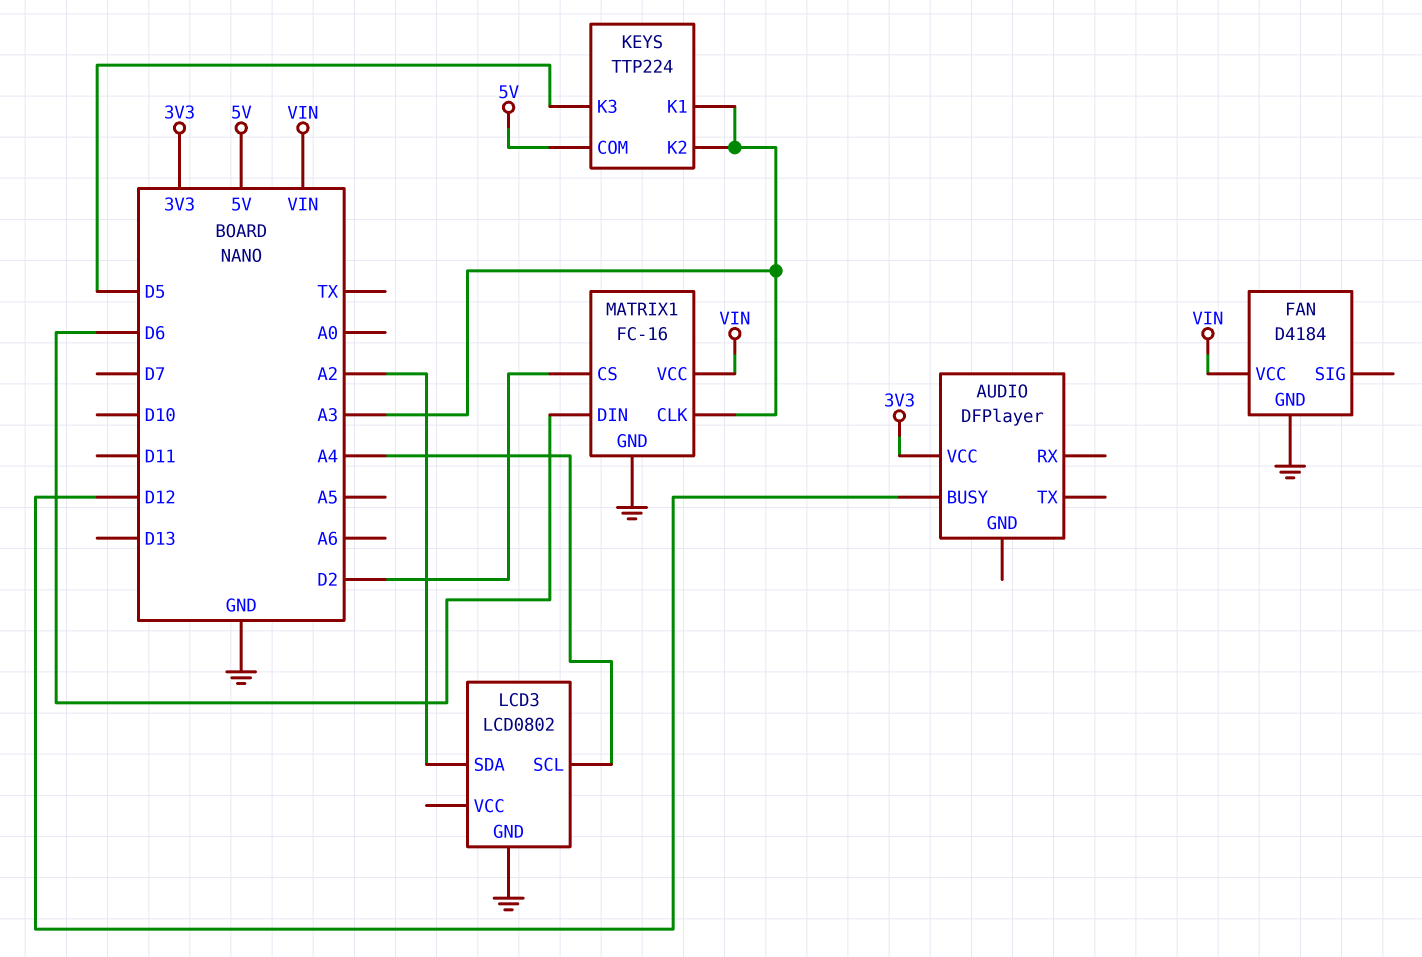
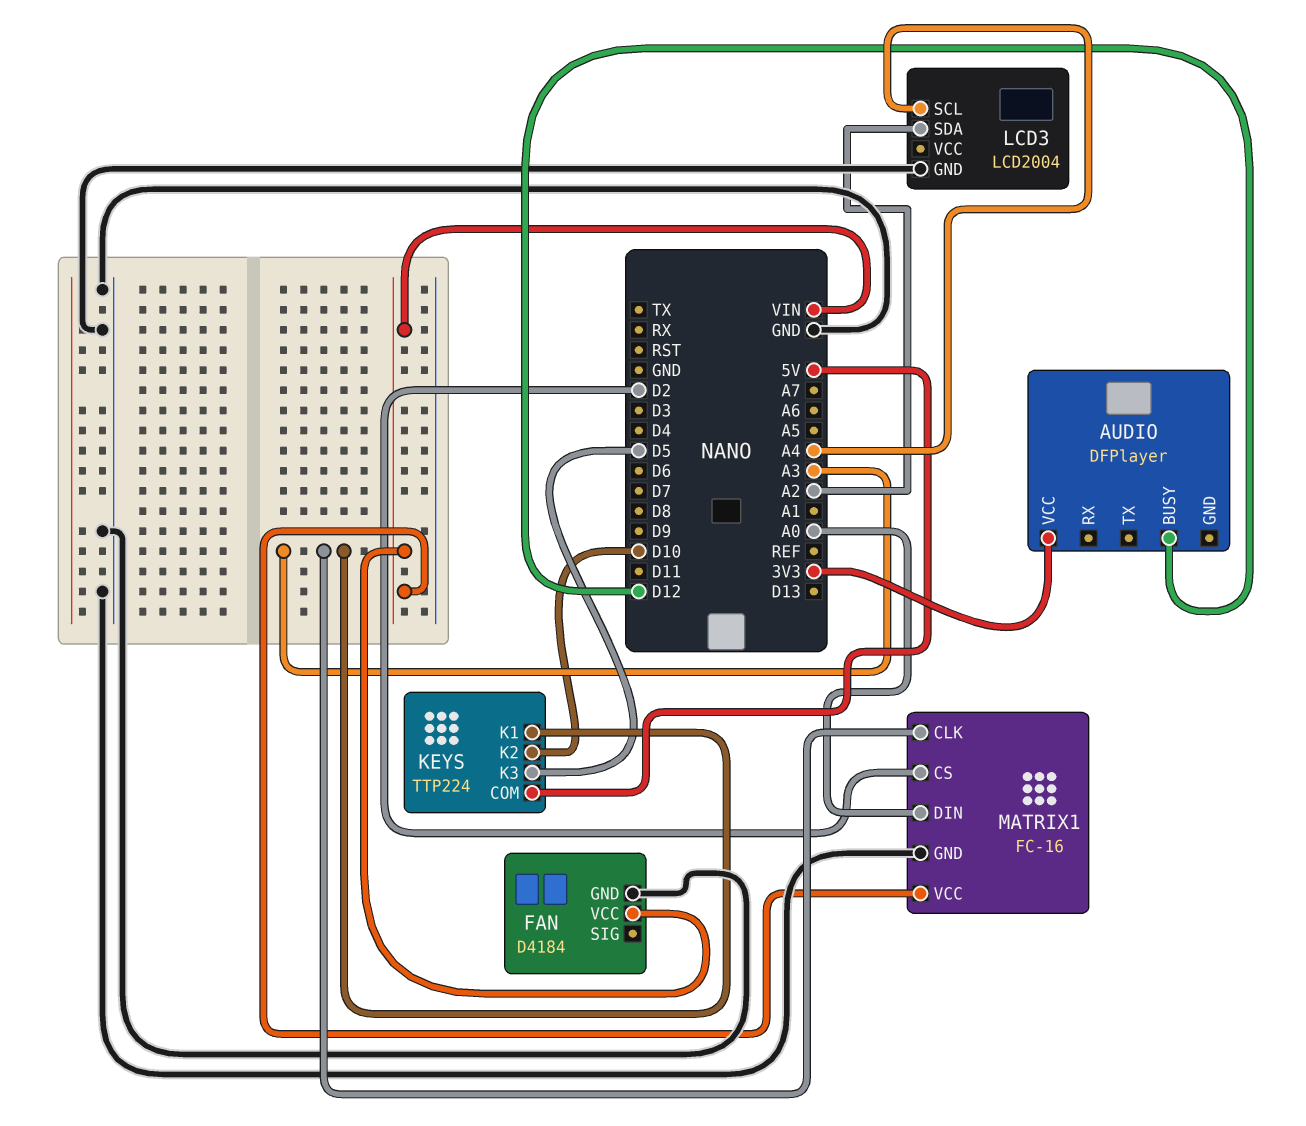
KEYS pin K2: A3 -> D10
LCD3: LCD0802 -> LCD2004
MATRIX1 pin DIN: D6 -> A0

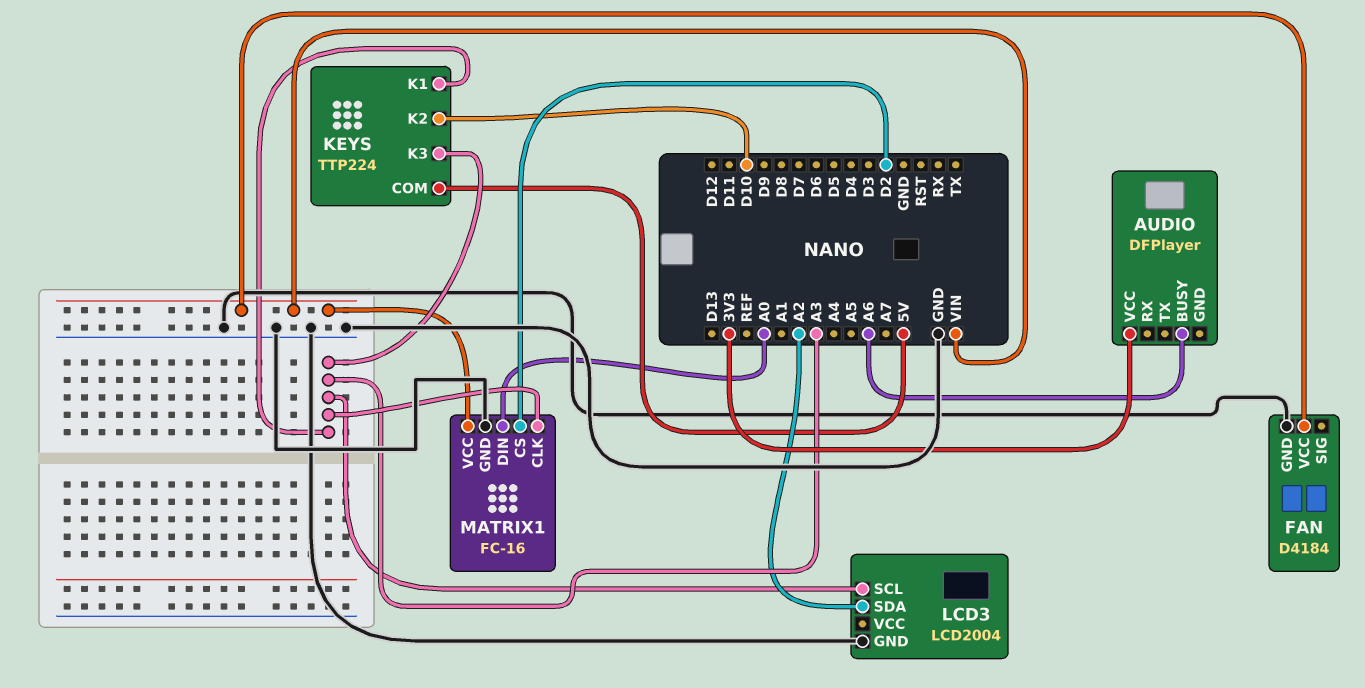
AUDIO pin BUSY: D12 -> A6
KEYS pin K3: D5 -> A3
LCD3 pin SCL: A4 -> A3

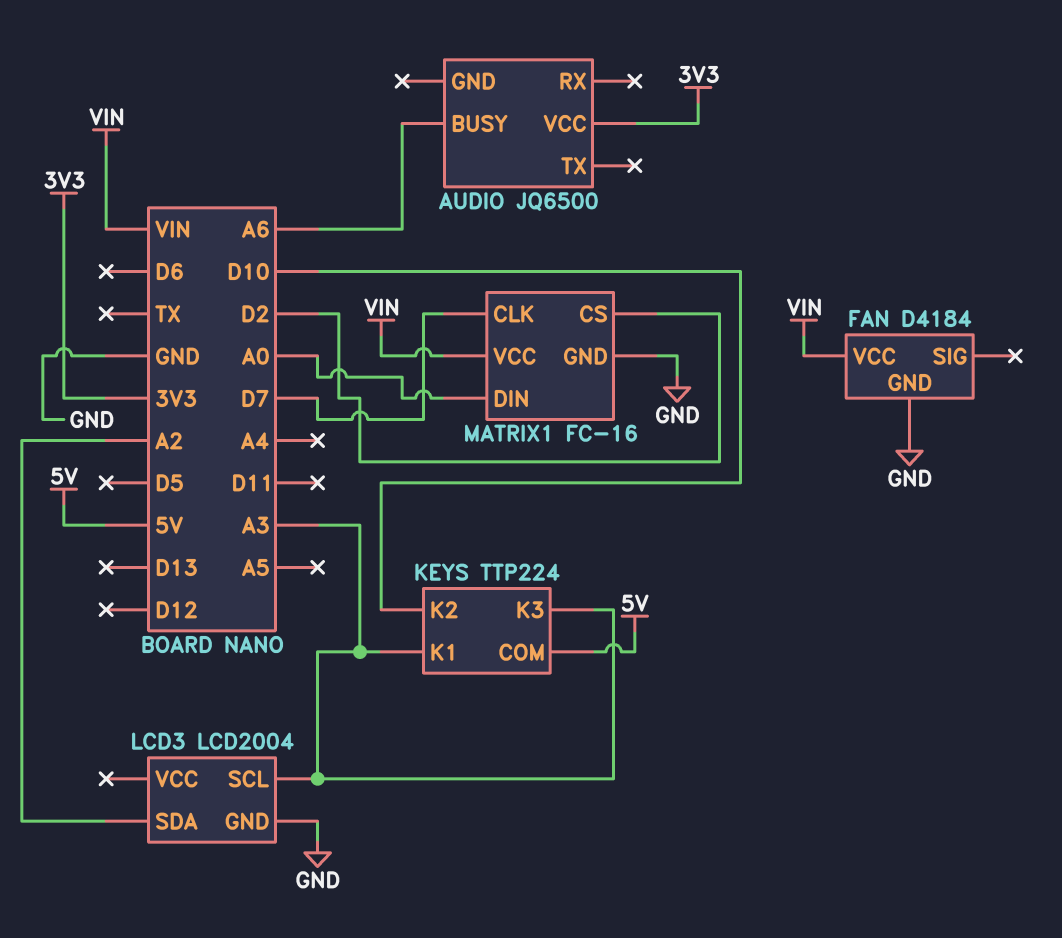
AUDIO: DFPlayer -> JQ6500
MATRIX1 pin CLK: A3 -> D7

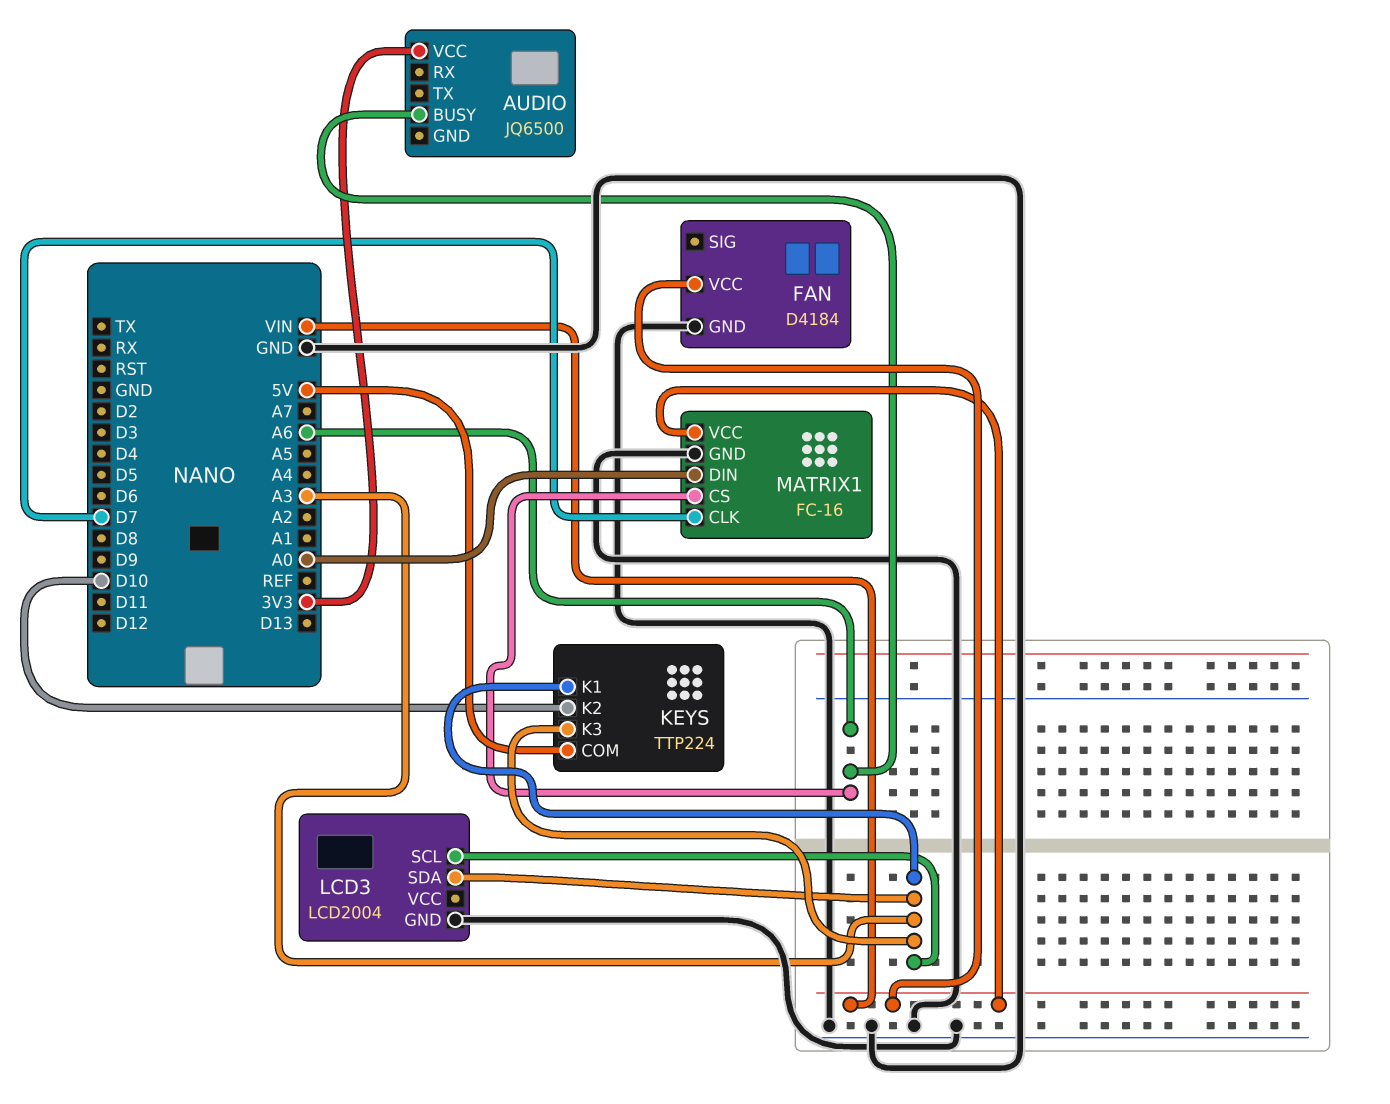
LCD3 pin SDA: A2 -> A3
MATRIX1 pin CS: D2 -> A6

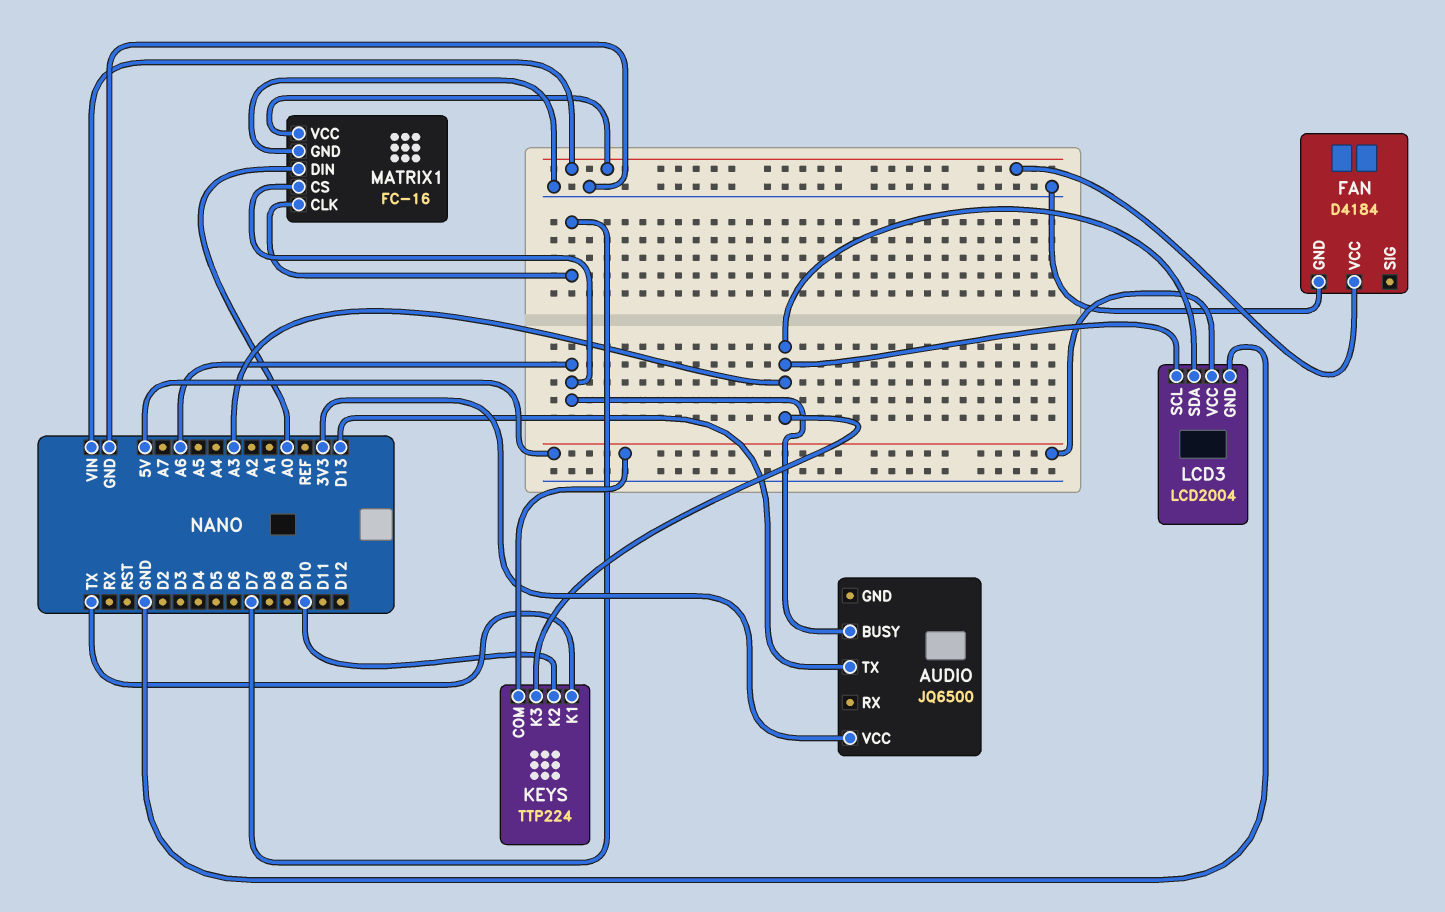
AUDIO pin TX: none -> D13
KEYS pin K1: A3 -> TX
LCD3 pin VCC: none -> 5V

